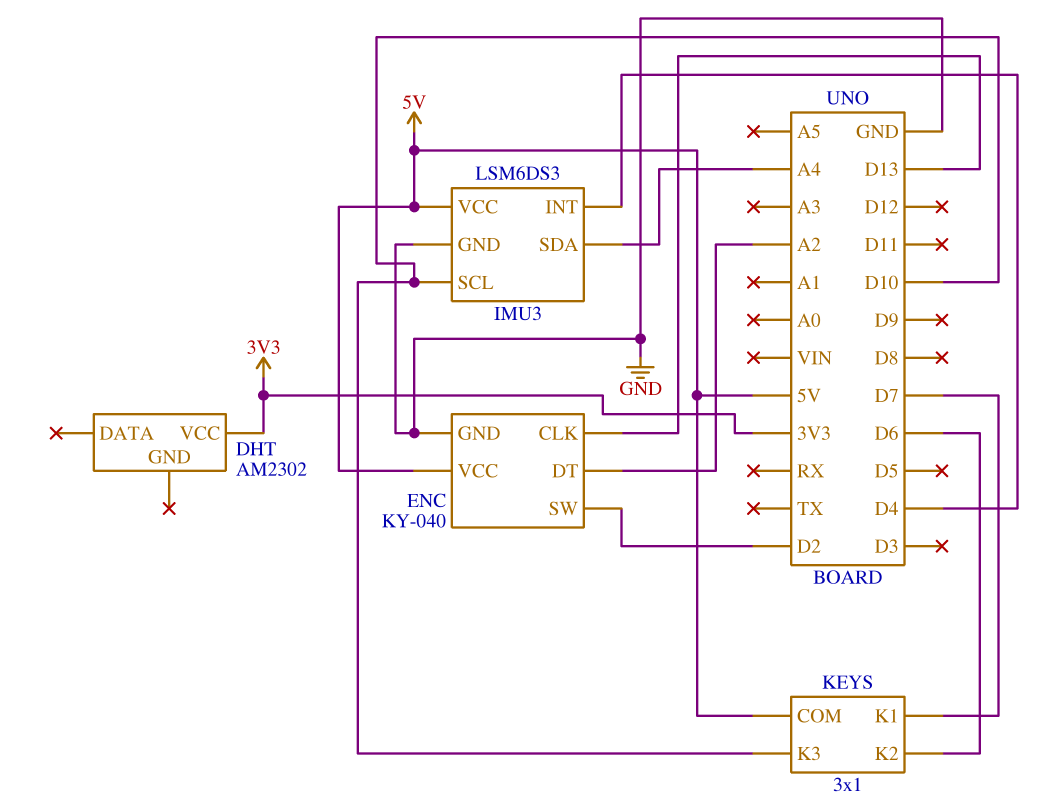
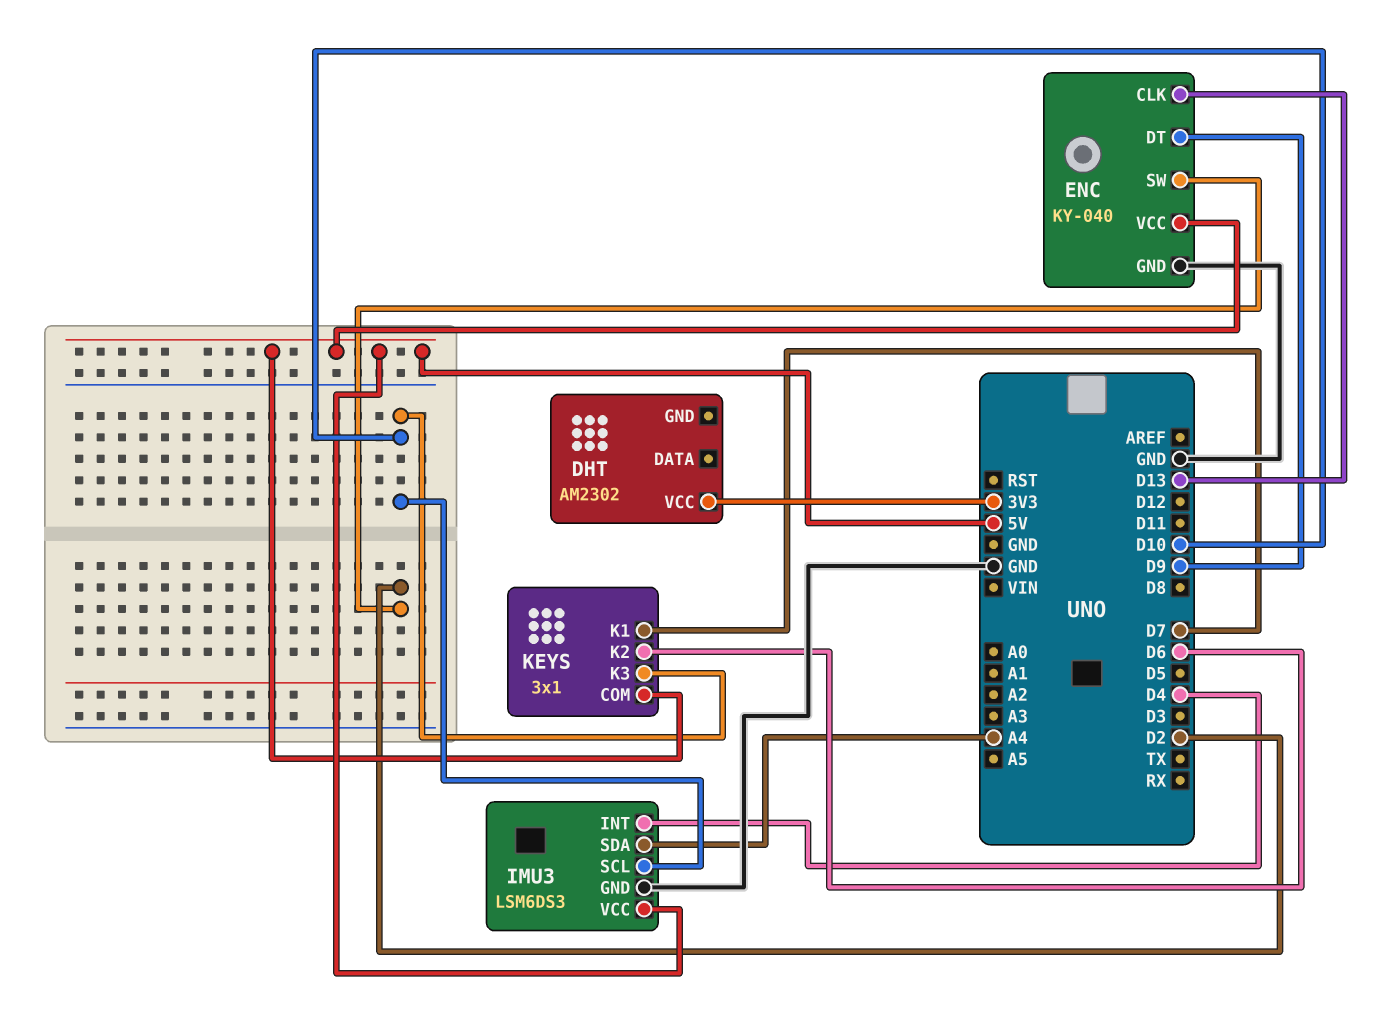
ENC pin DT: A2 -> D9

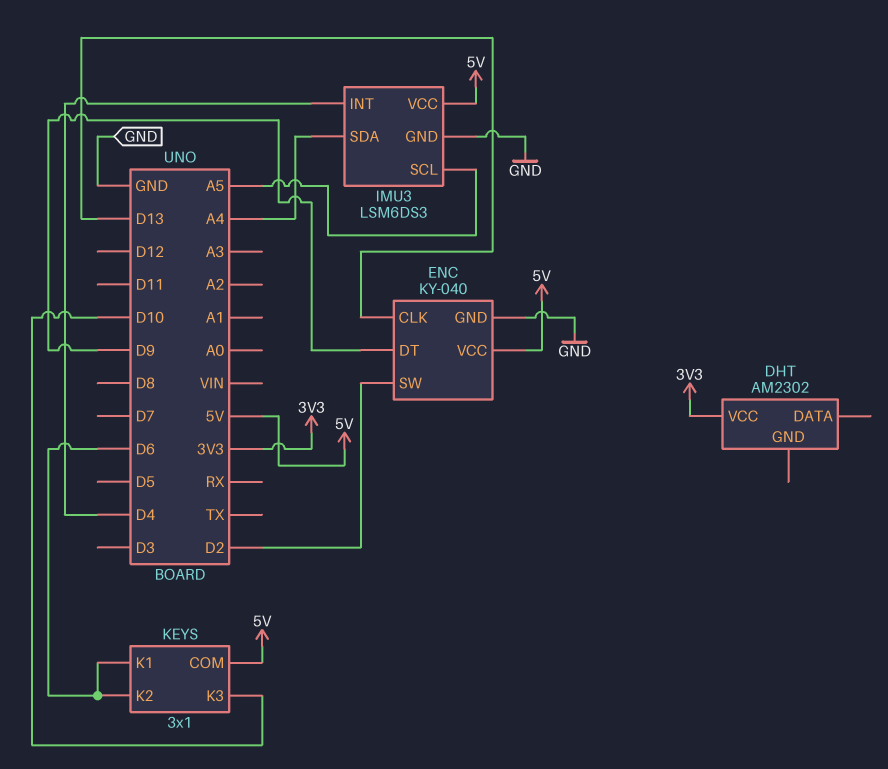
IMU3 pin SCL: D10 -> A5
KEYS pin K1: D7 -> D6

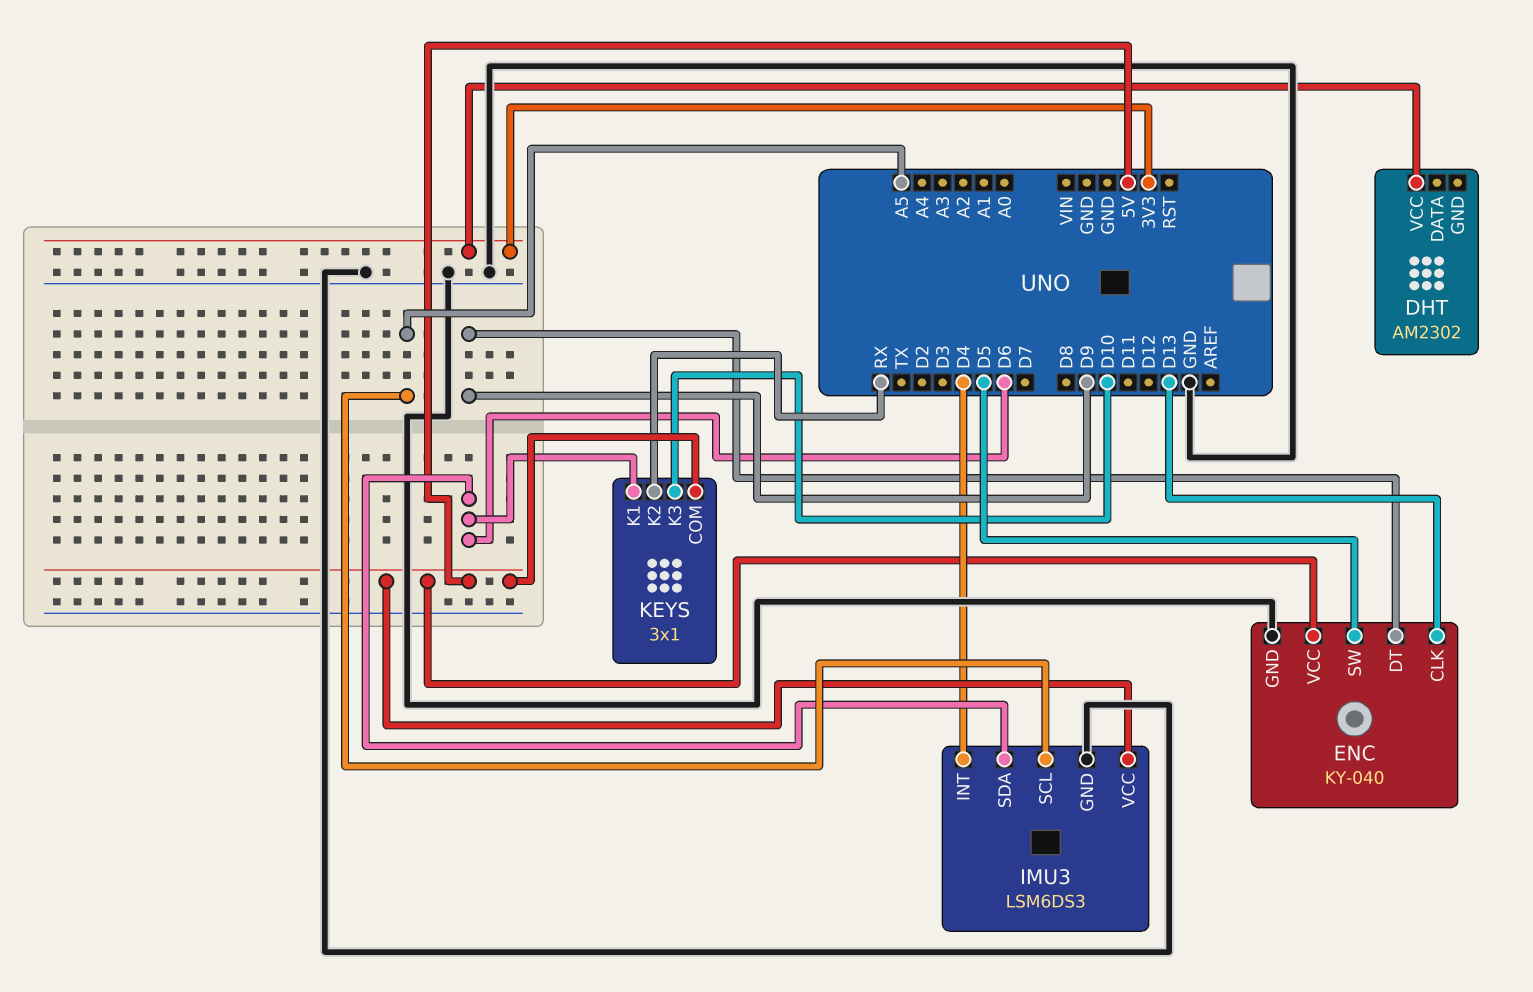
ENC pin SW: D2 -> D5
IMU3 pin SDA: A4 -> D6
KEYS pin K2: D6 -> RX

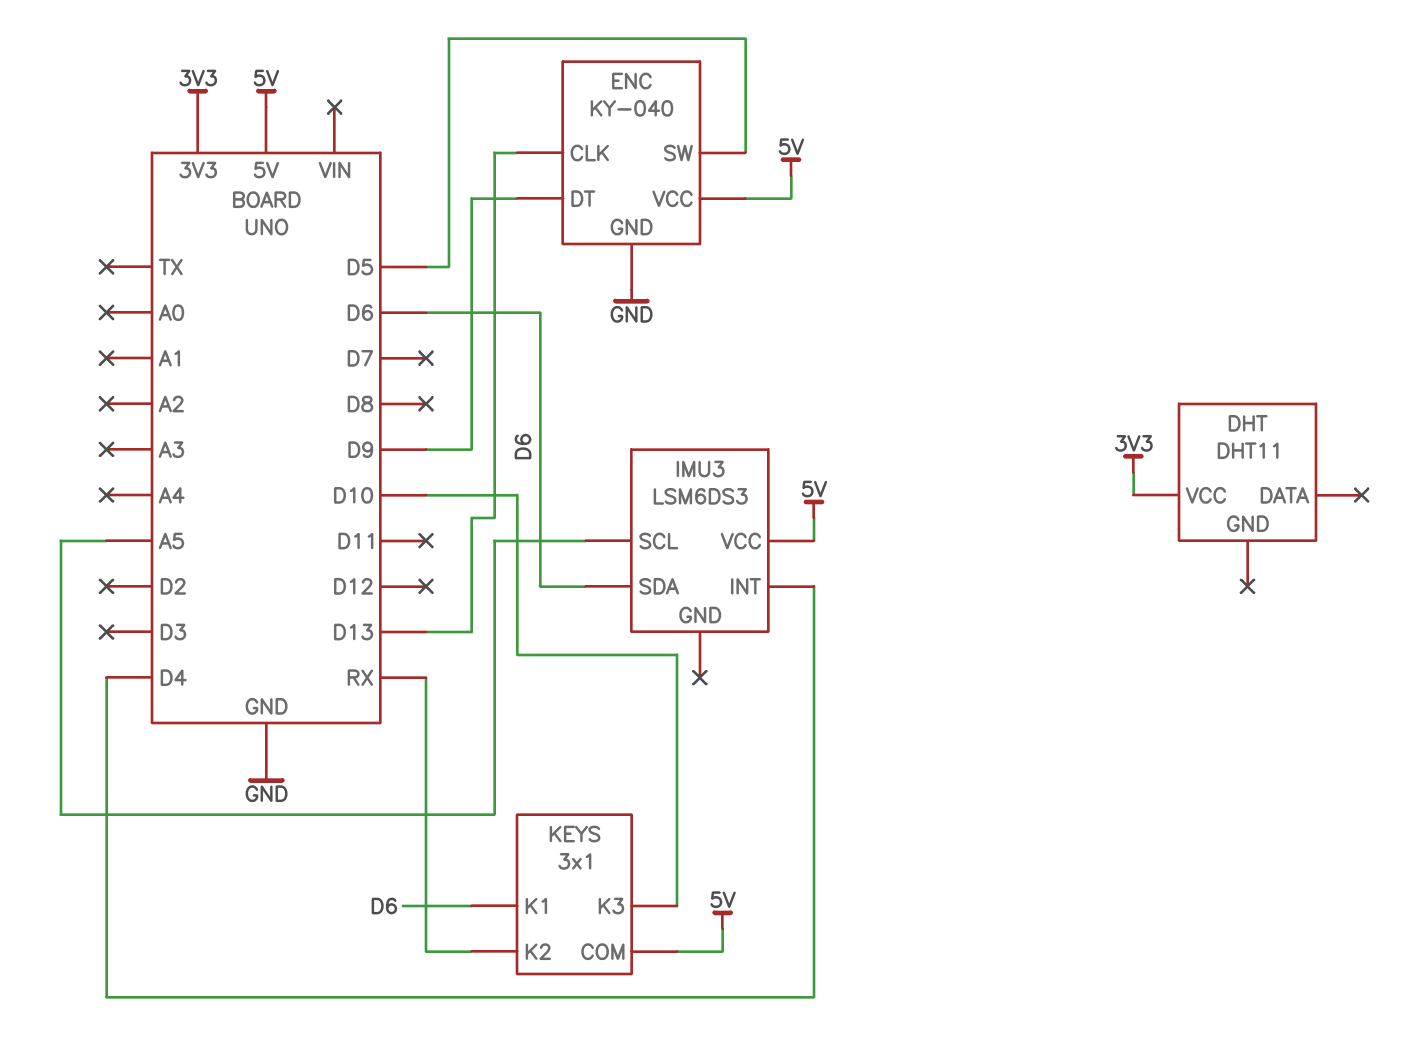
DHT: AM2302 -> DHT11
IMU3 pin GND: GND -> none

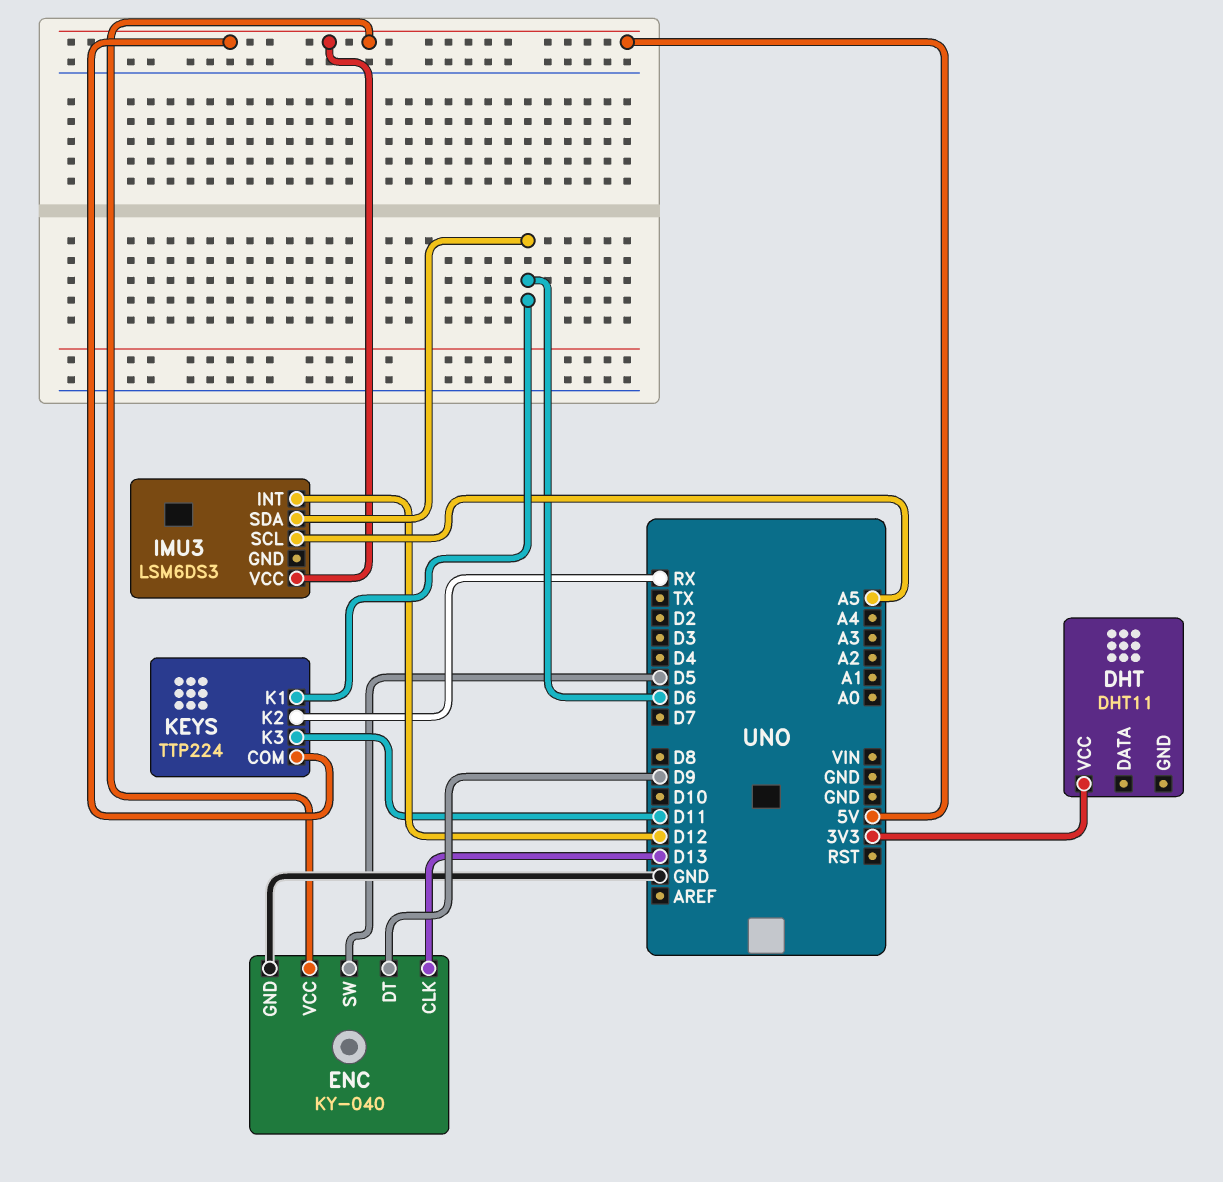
IMU3 pin INT: D4 -> D12
KEYS: 3x1 -> TTP224
KEYS pin K3: D10 -> D11

